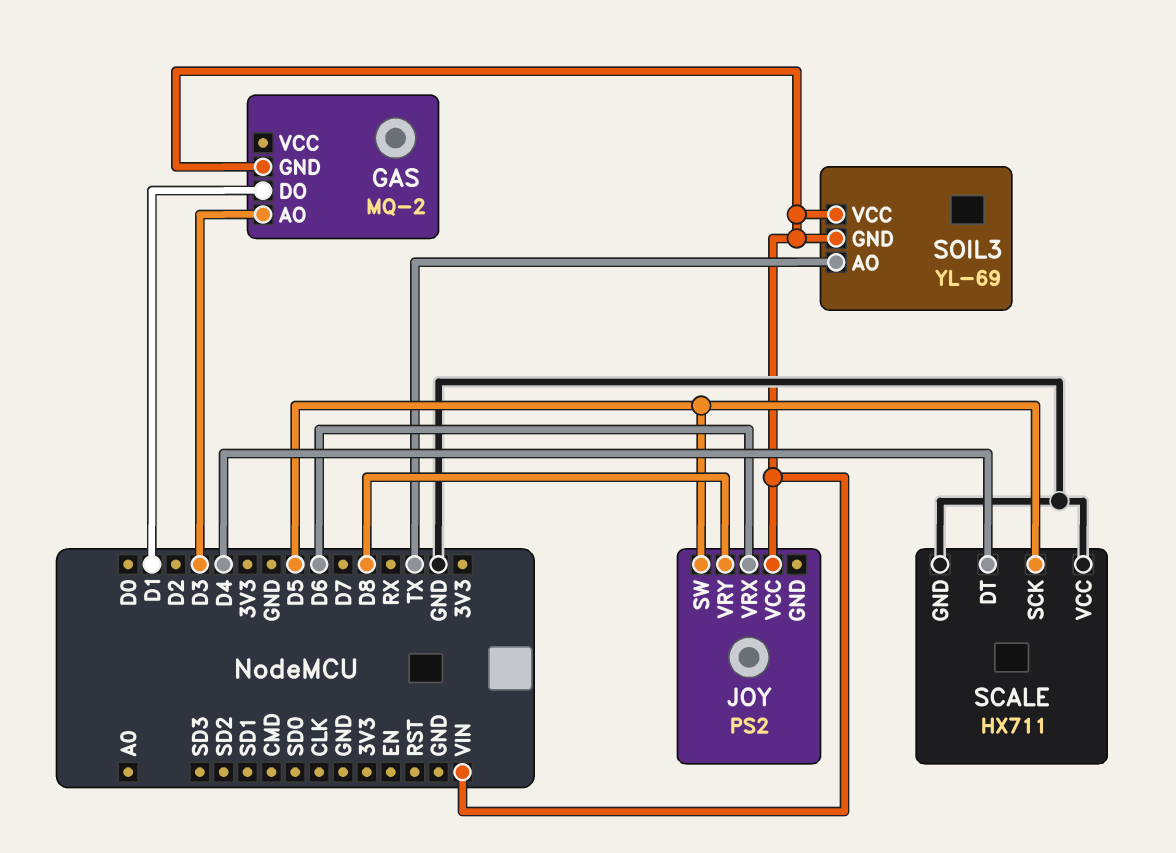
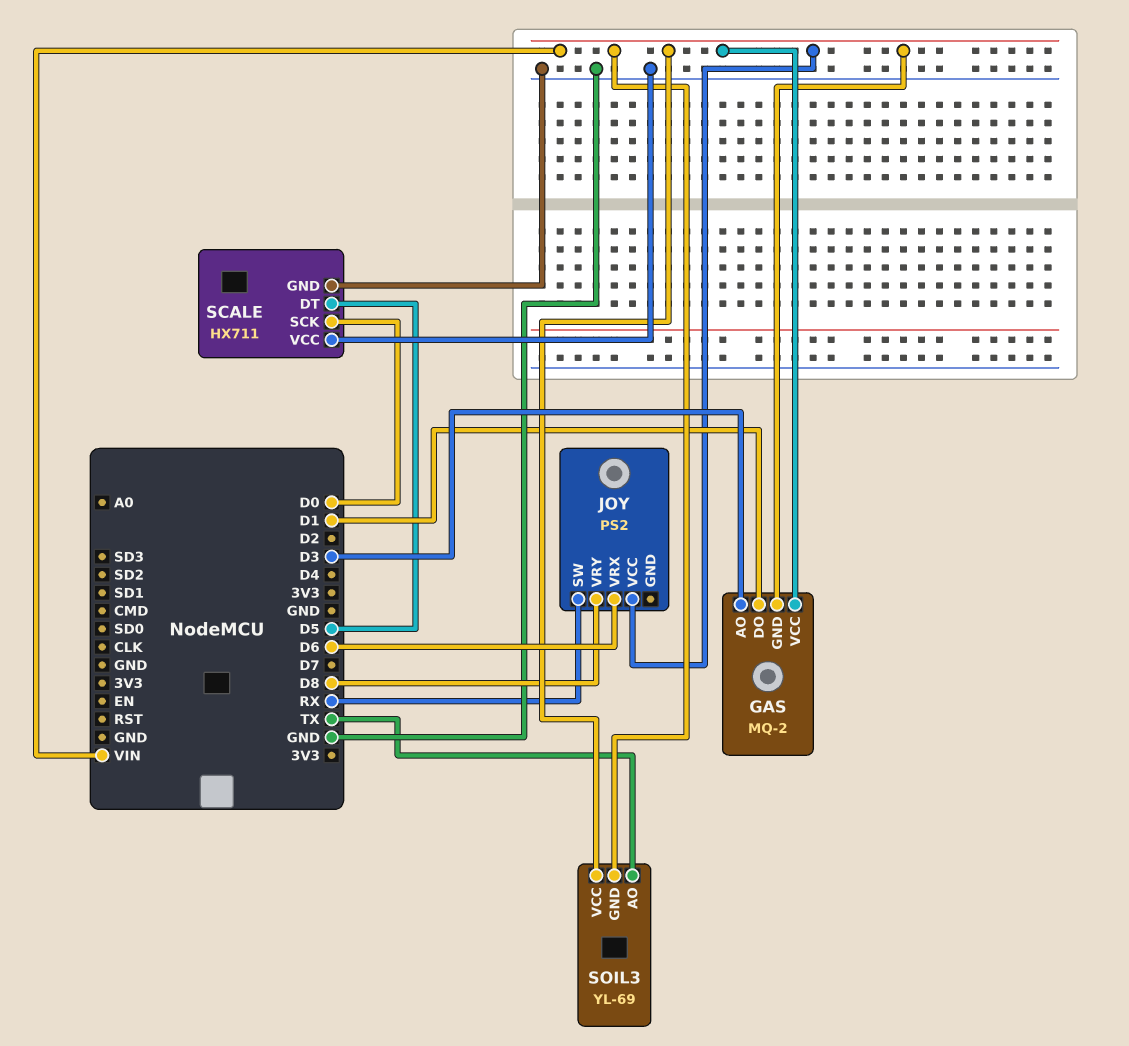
GAS pin VCC: none -> VIN
JOY pin SW: D5 -> RX
SCALE pin DT: D4 -> D5
SCALE pin SCK: D5 -> D0

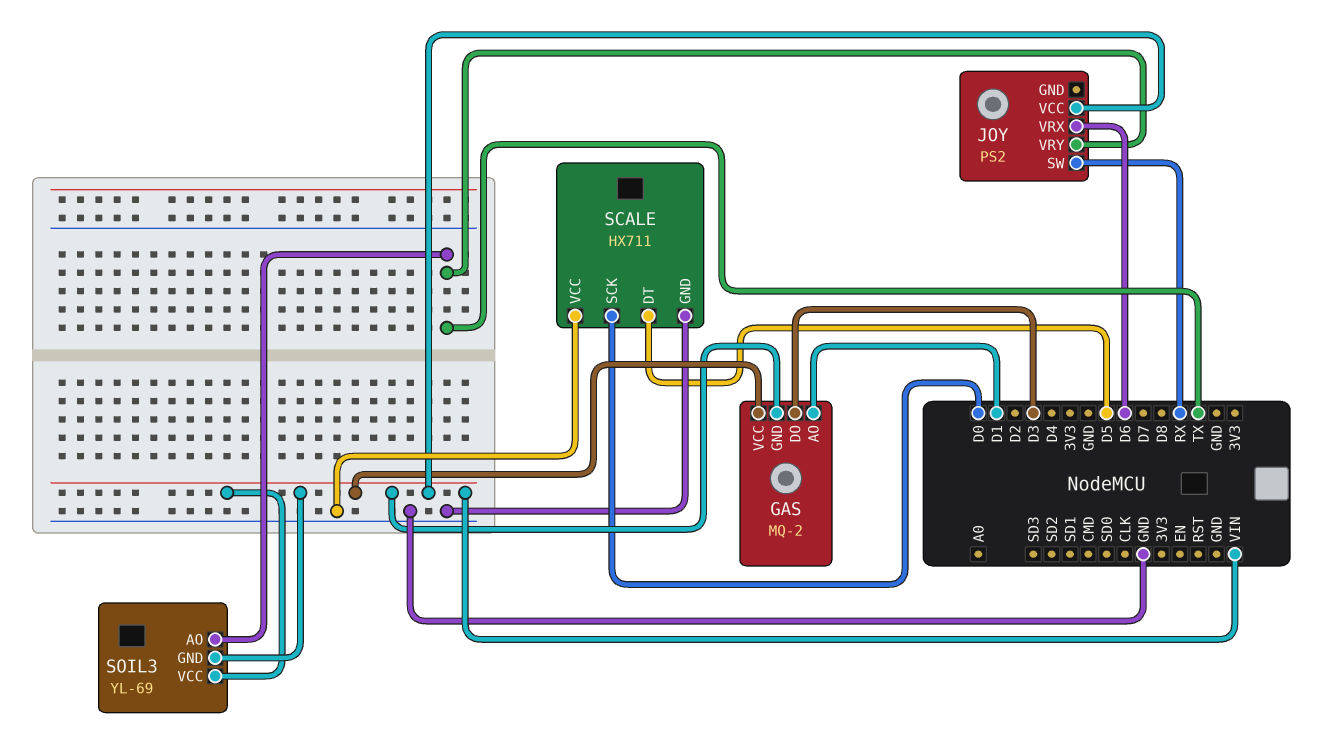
GAS pin AO: D3 -> D1
GAS pin DO: D1 -> D3
JOY pin VRY: D8 -> TX

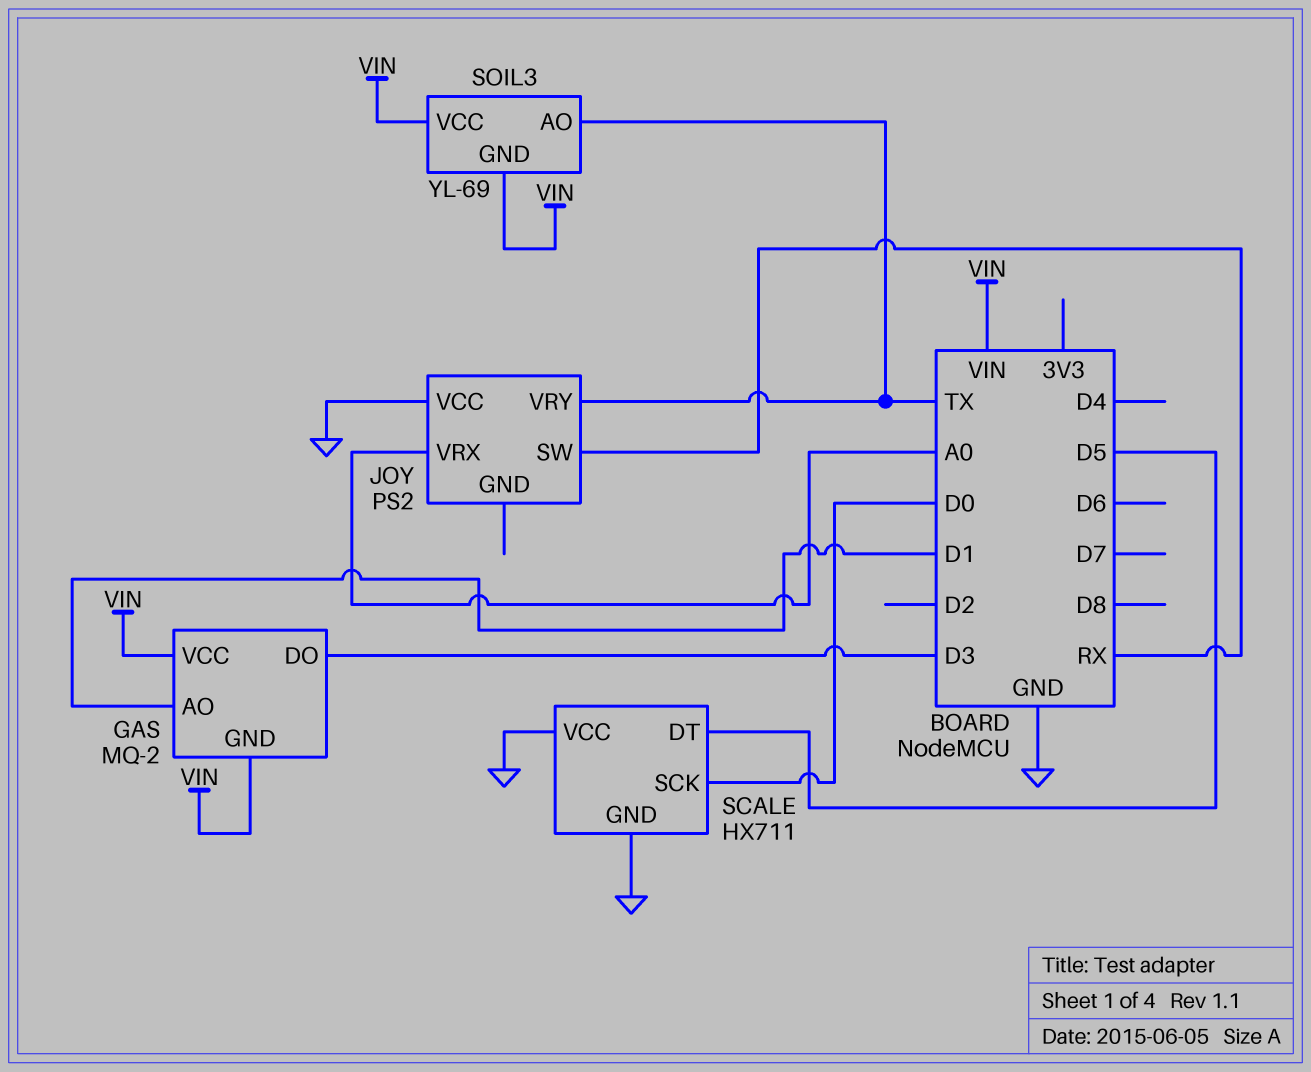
JOY pin VCC: VIN -> GND
JOY pin VRX: D6 -> A0

